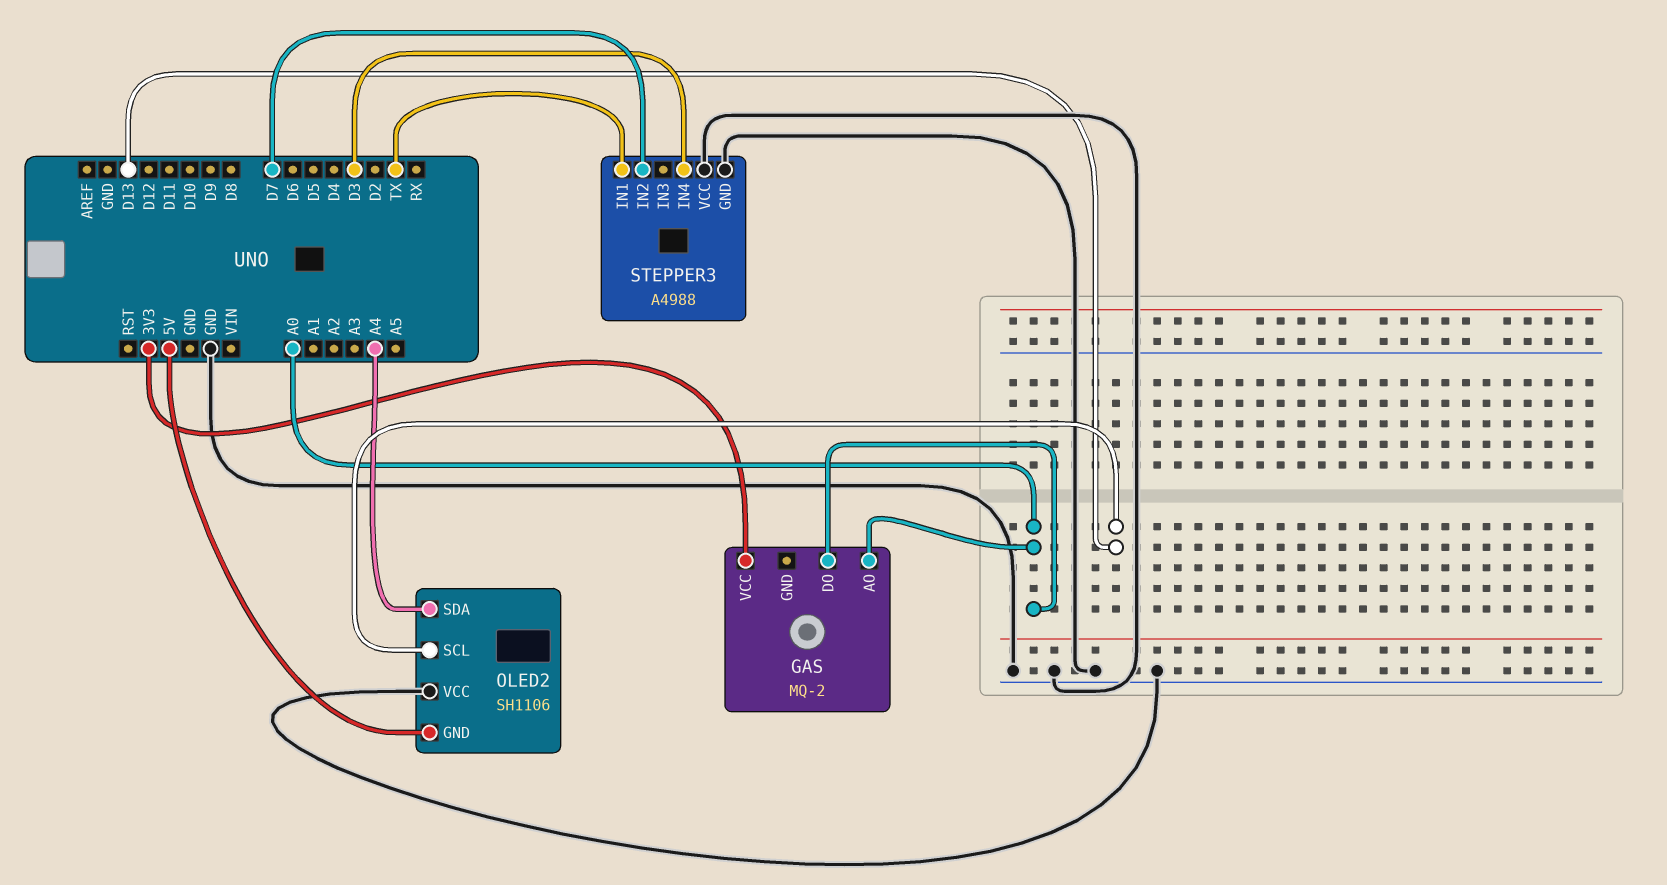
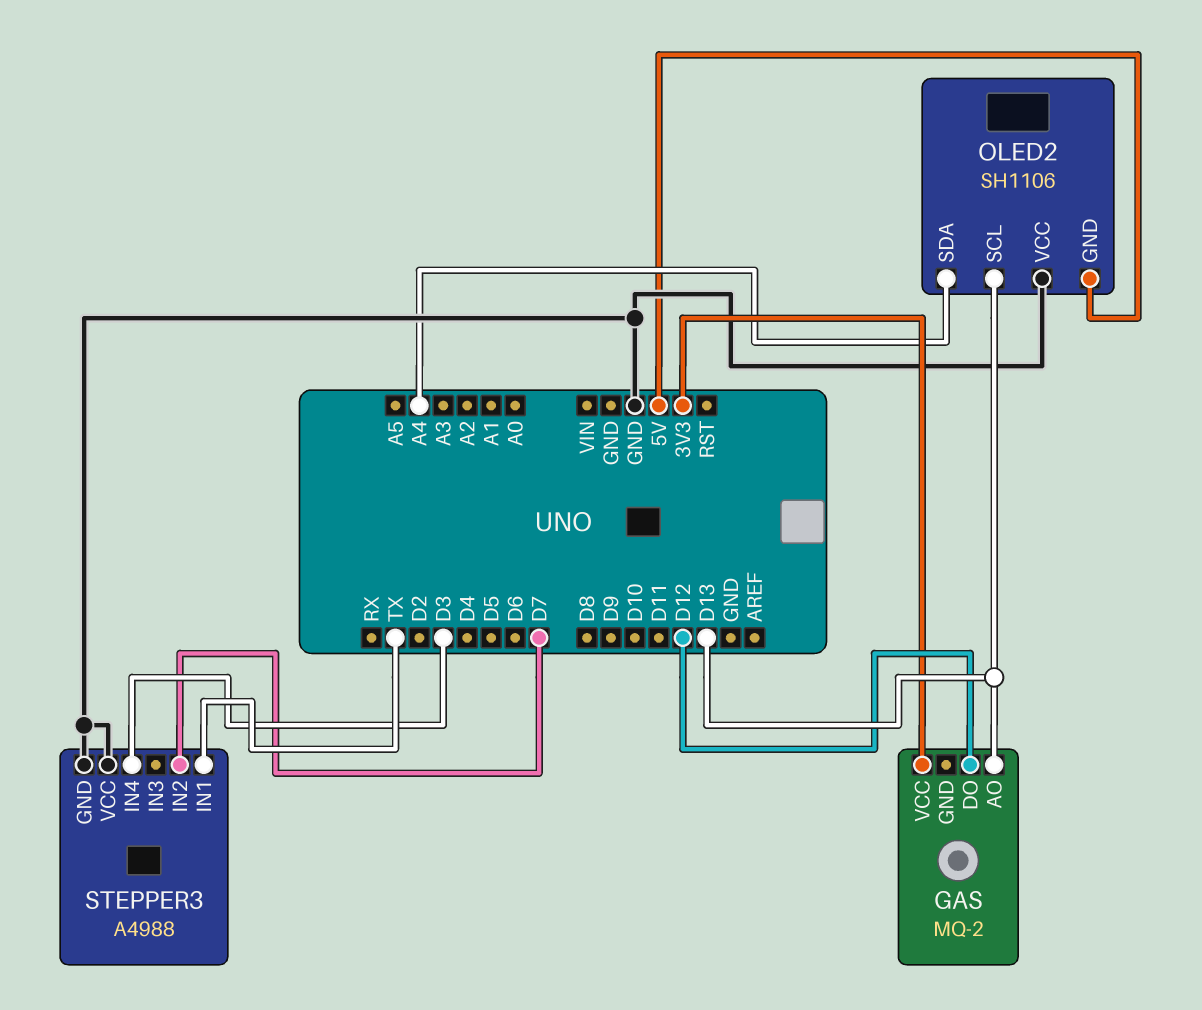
GAS pin AO: A0 -> D13
GAS pin DO: A0 -> D12

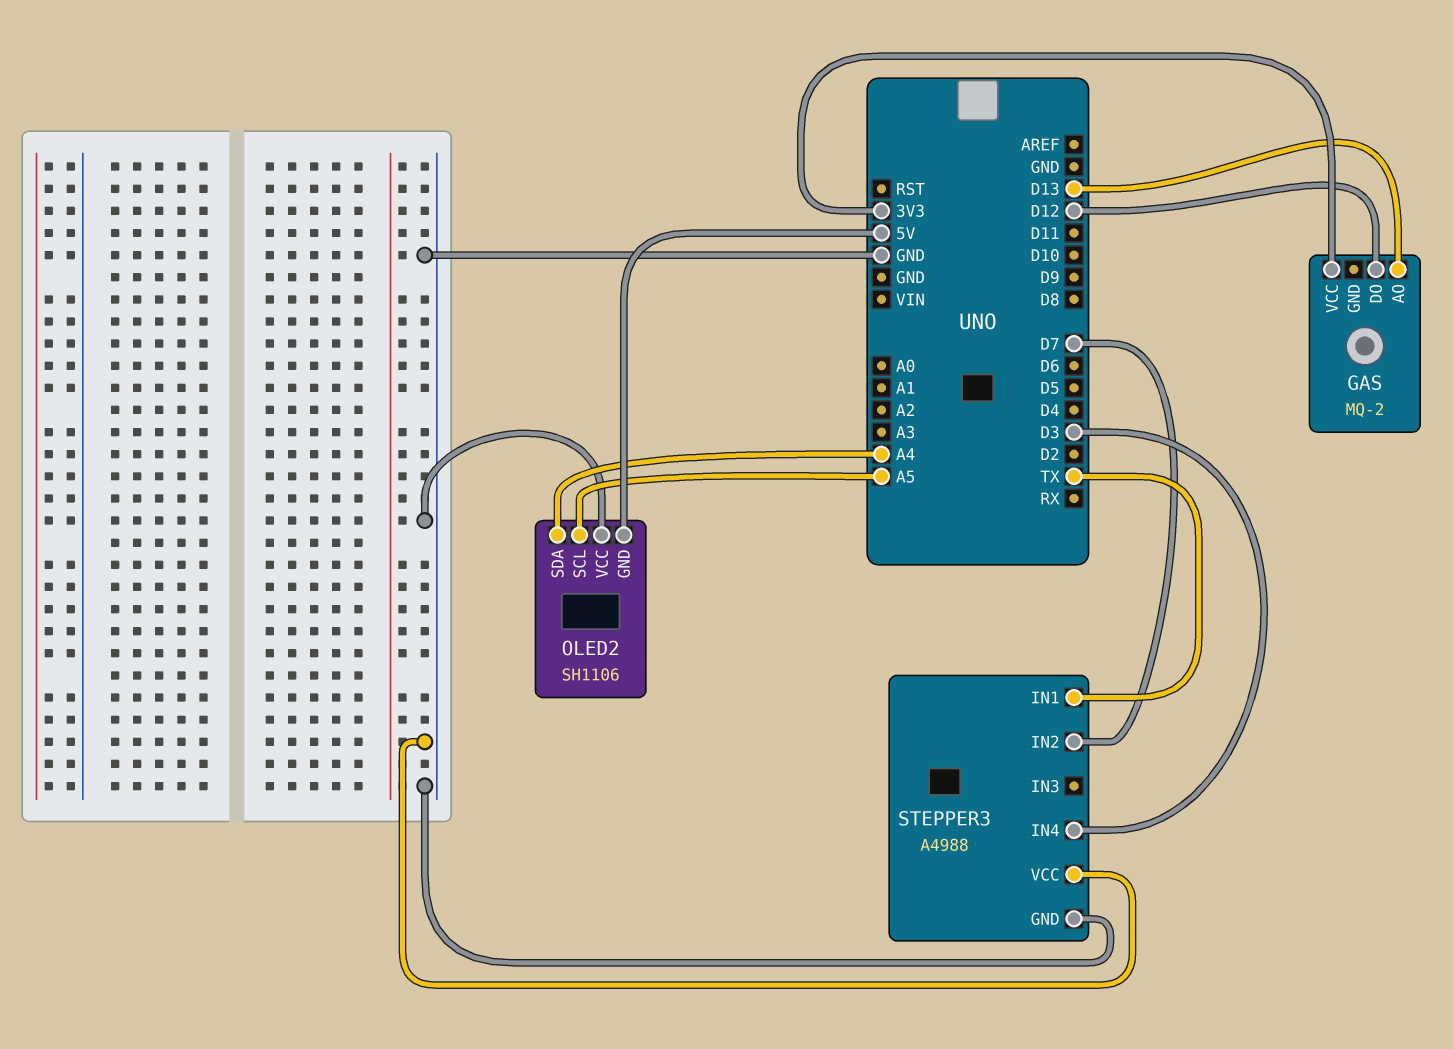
OLED2 pin SCL: D13 -> A5

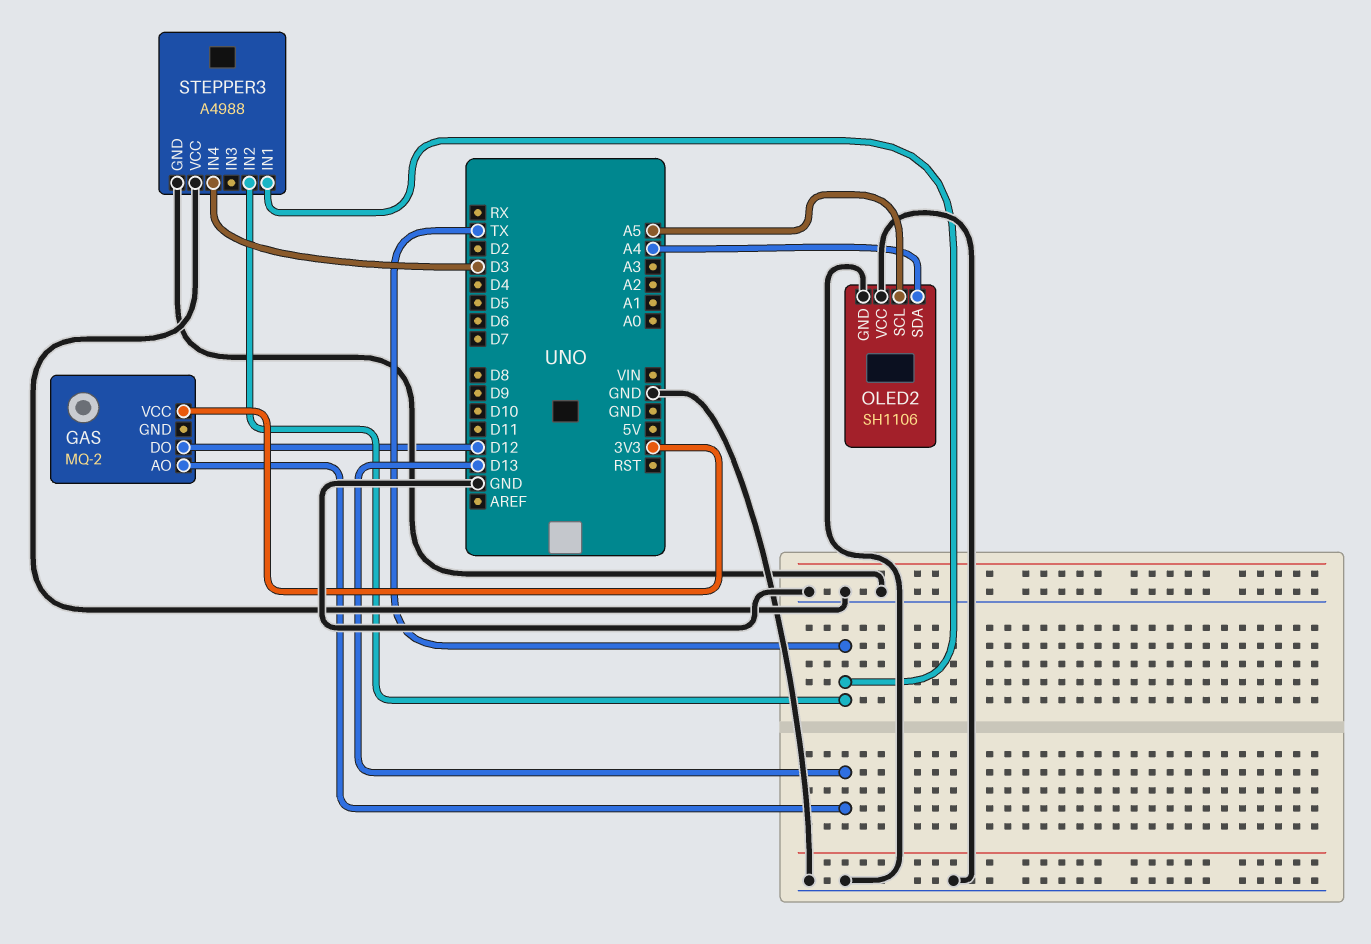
OLED2 pin GND: 5V -> GND
STEPPER3 pin IN2: D7 -> TX

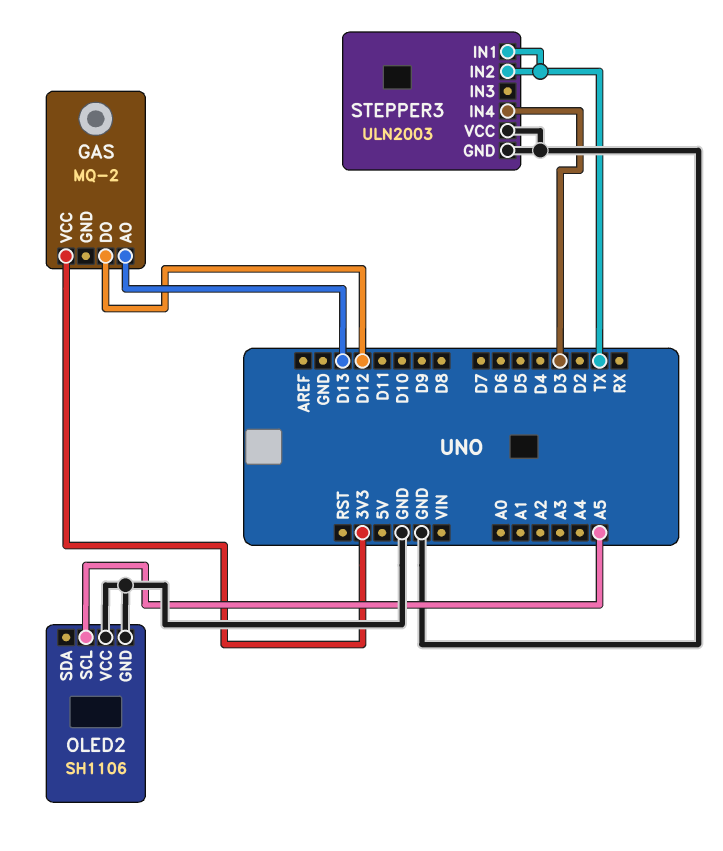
OLED2 pin SDA: A4 -> none
STEPPER3: A4988 -> ULN2003

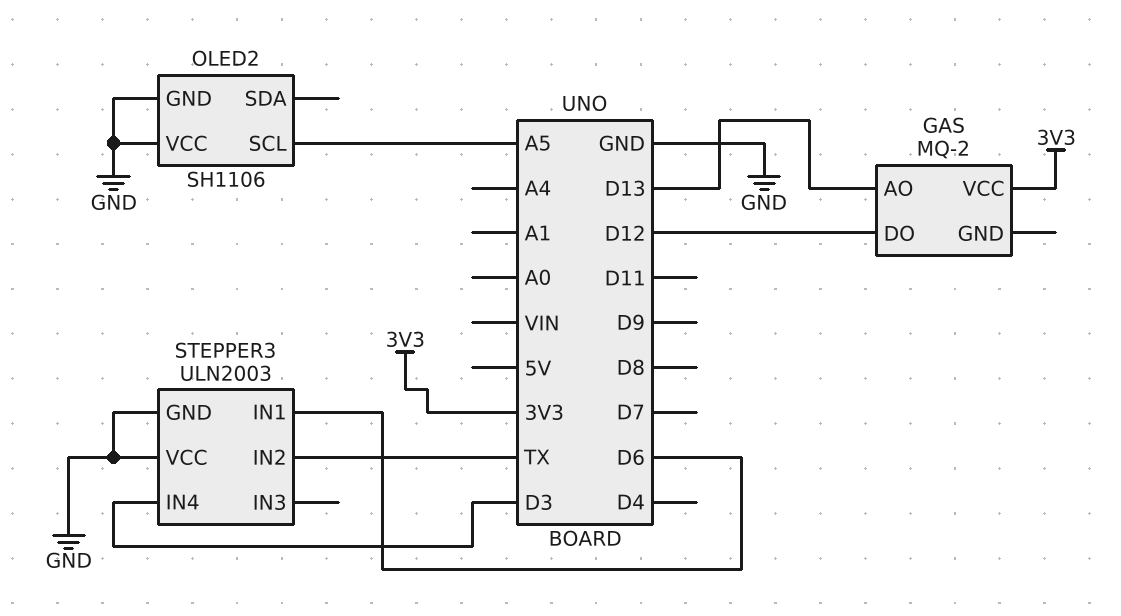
STEPPER3 pin IN1: TX -> D6

